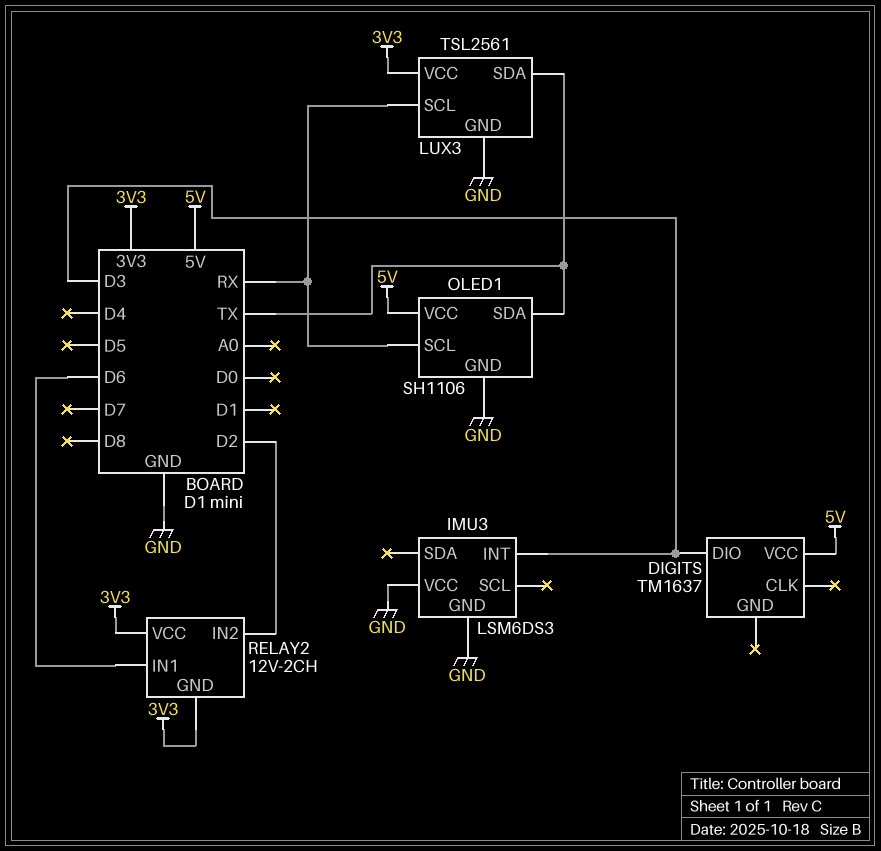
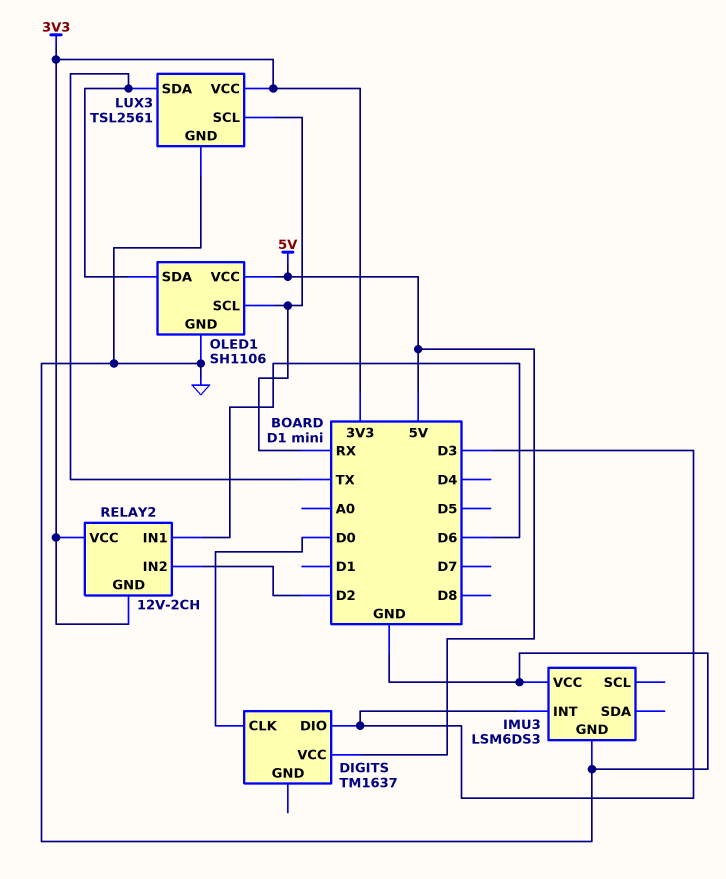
DIGITS pin CLK: none -> D0

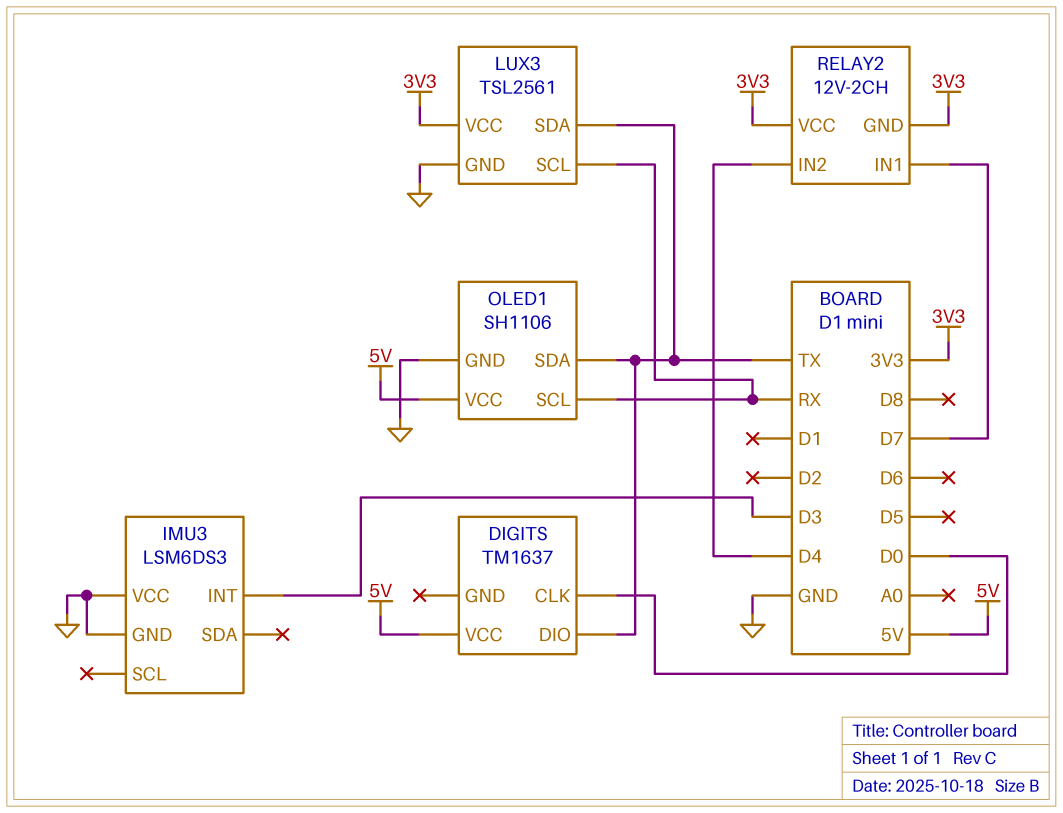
DIGITS pin DIO: D3 -> TX
RELAY2 pin IN1: D6 -> D7
RELAY2 pin IN2: D2 -> D4

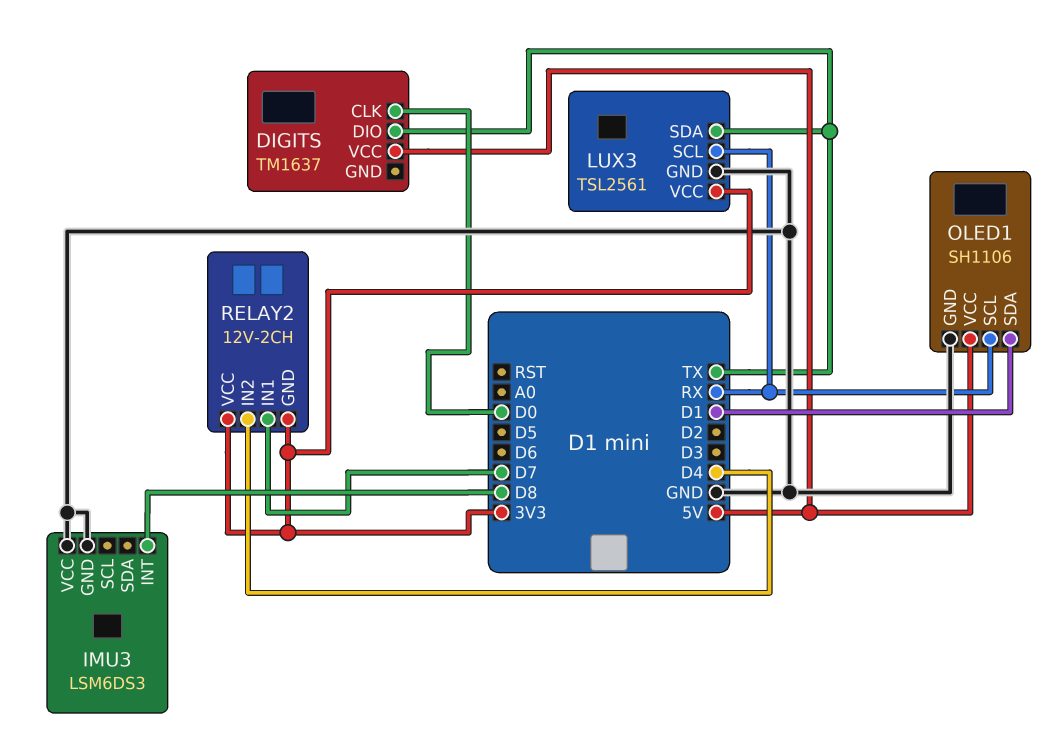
IMU3 pin INT: D3 -> D8
OLED1 pin SDA: TX -> D1

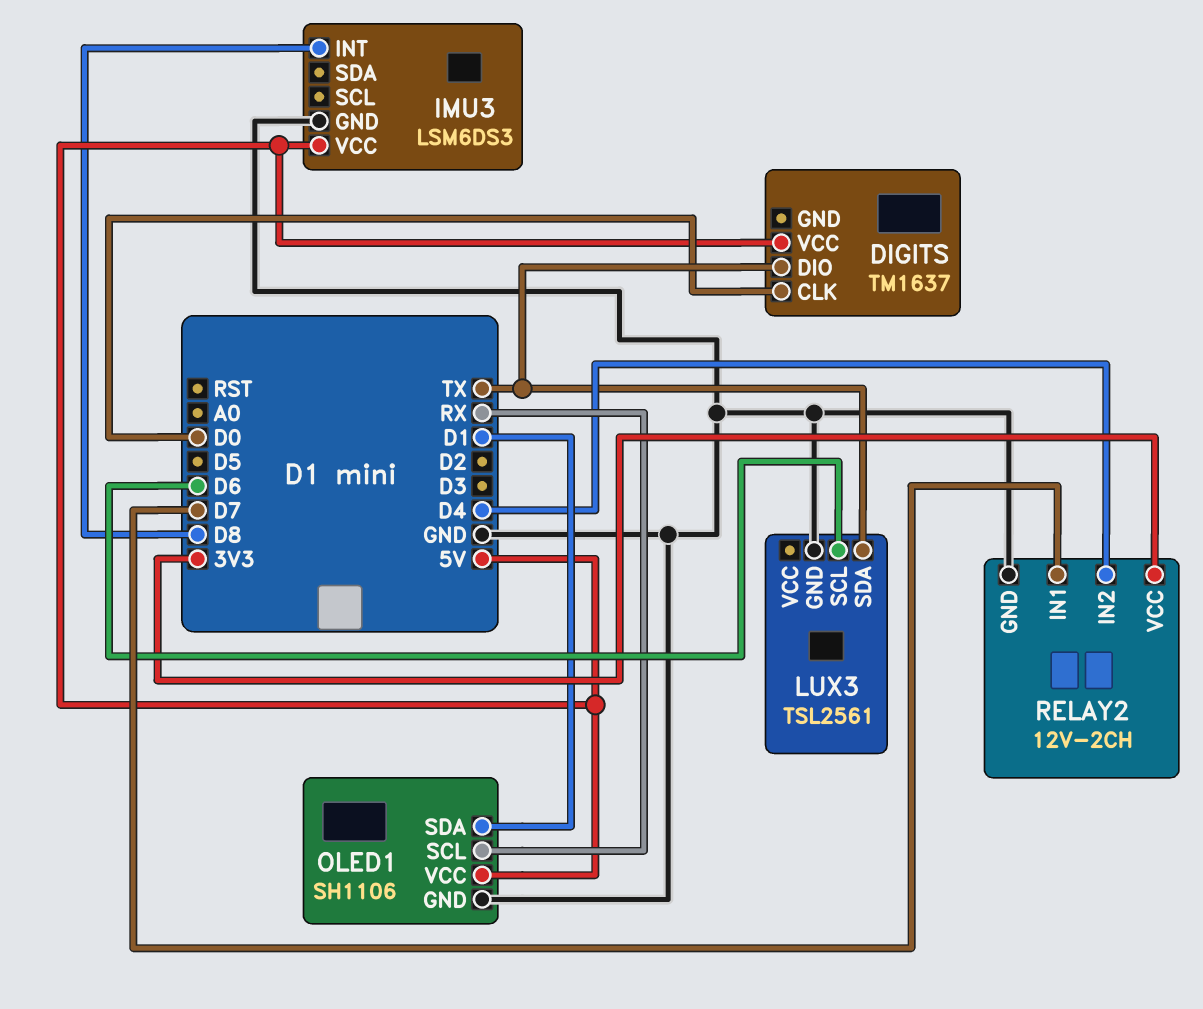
IMU3 pin VCC: GND -> 5V
LUX3 pin SCL: RX -> D6
LUX3 pin VCC: 3V3 -> none
RELAY2 pin GND: 3V3 -> GND

